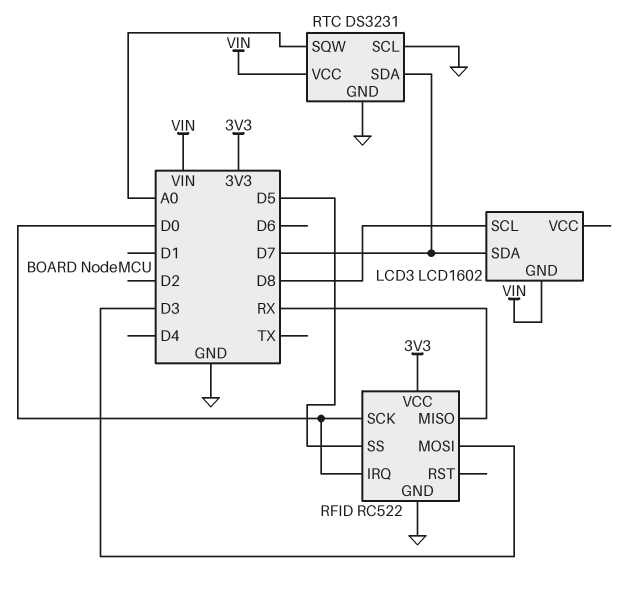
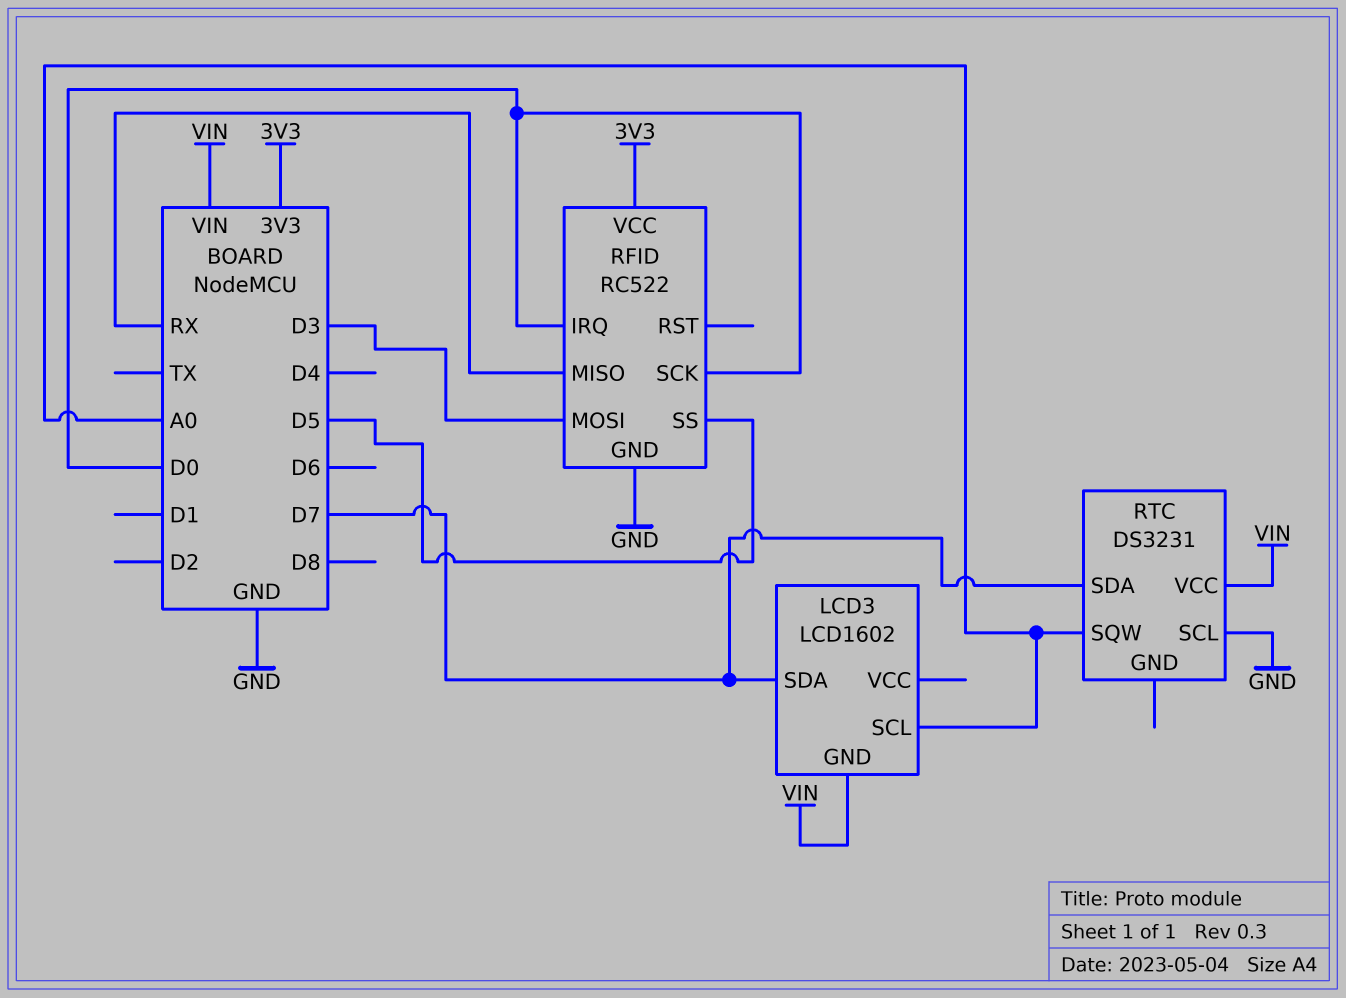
LCD3 pin SCL: D8 -> A0
RTC pin GND: GND -> none

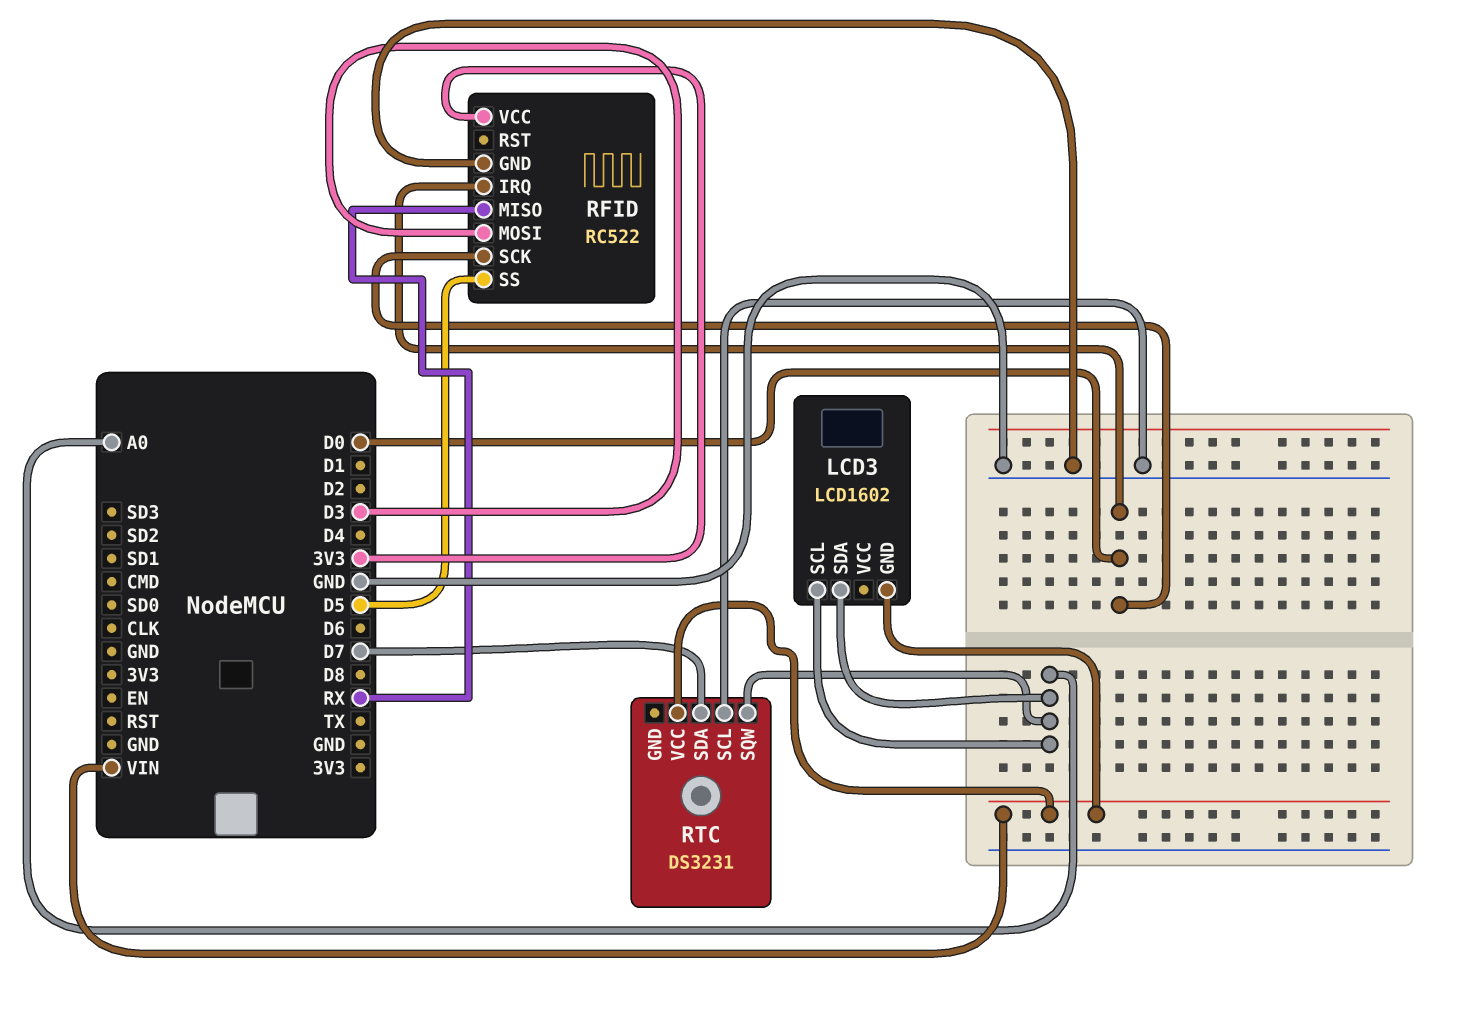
LCD3 pin SDA: D7 -> A0

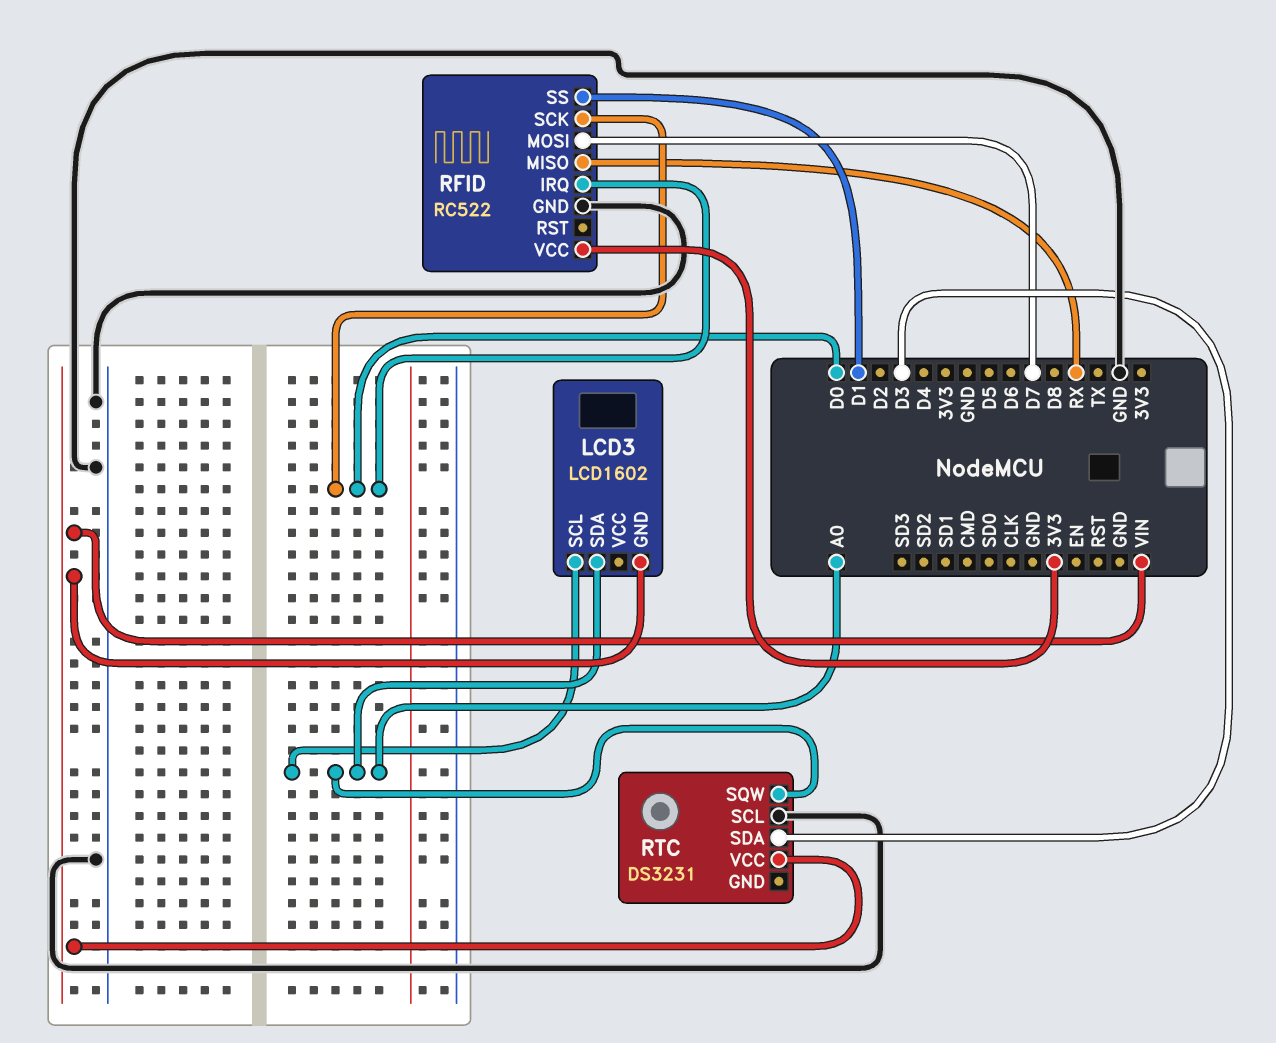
RFID pin MOSI: D3 -> D7
RFID pin SS: D5 -> D1
RTC pin SDA: D7 -> D3

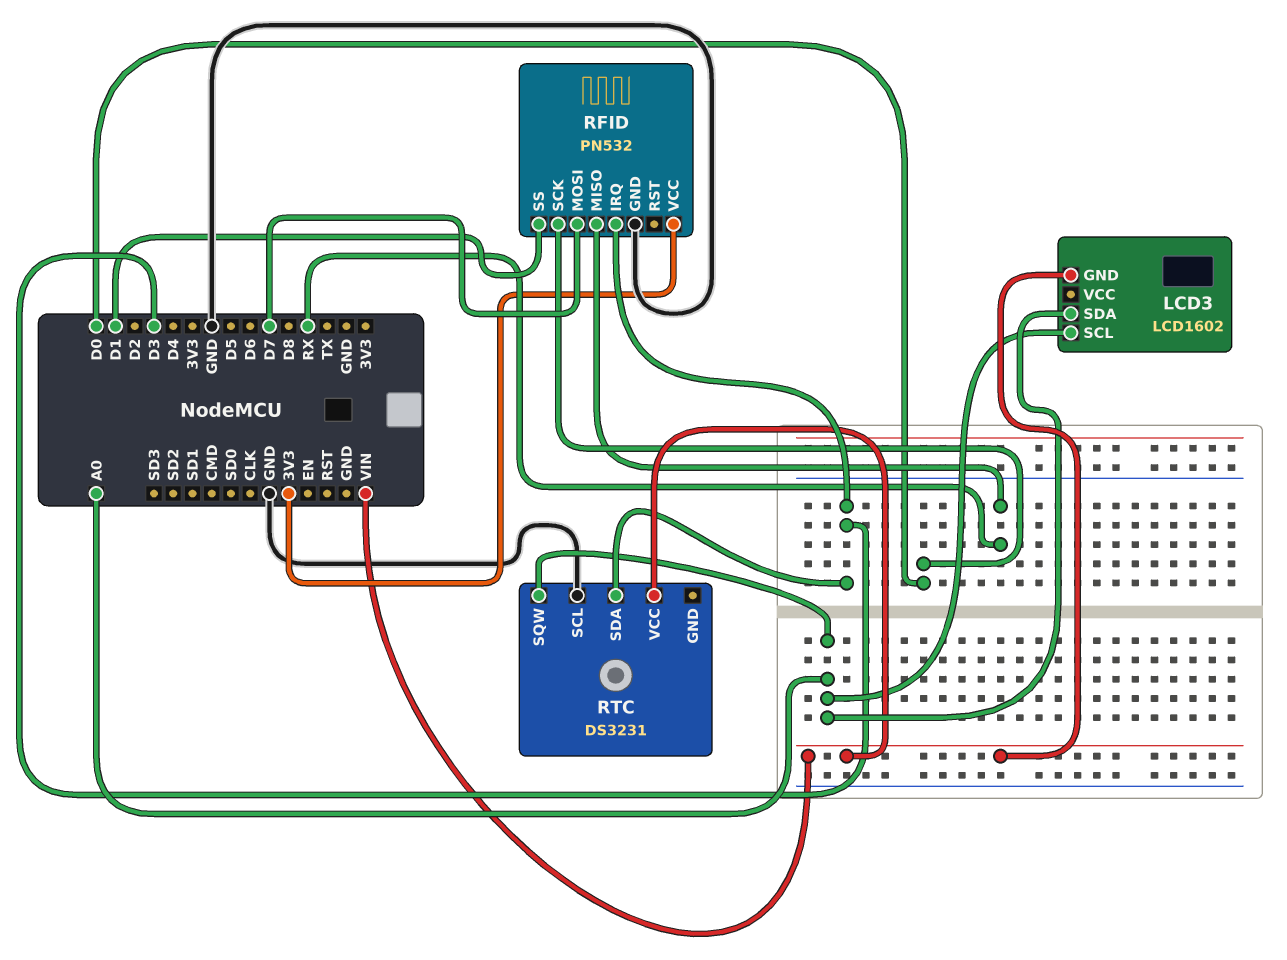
RFID: RC522 -> PN532
RFID pin IRQ: D0 -> D3

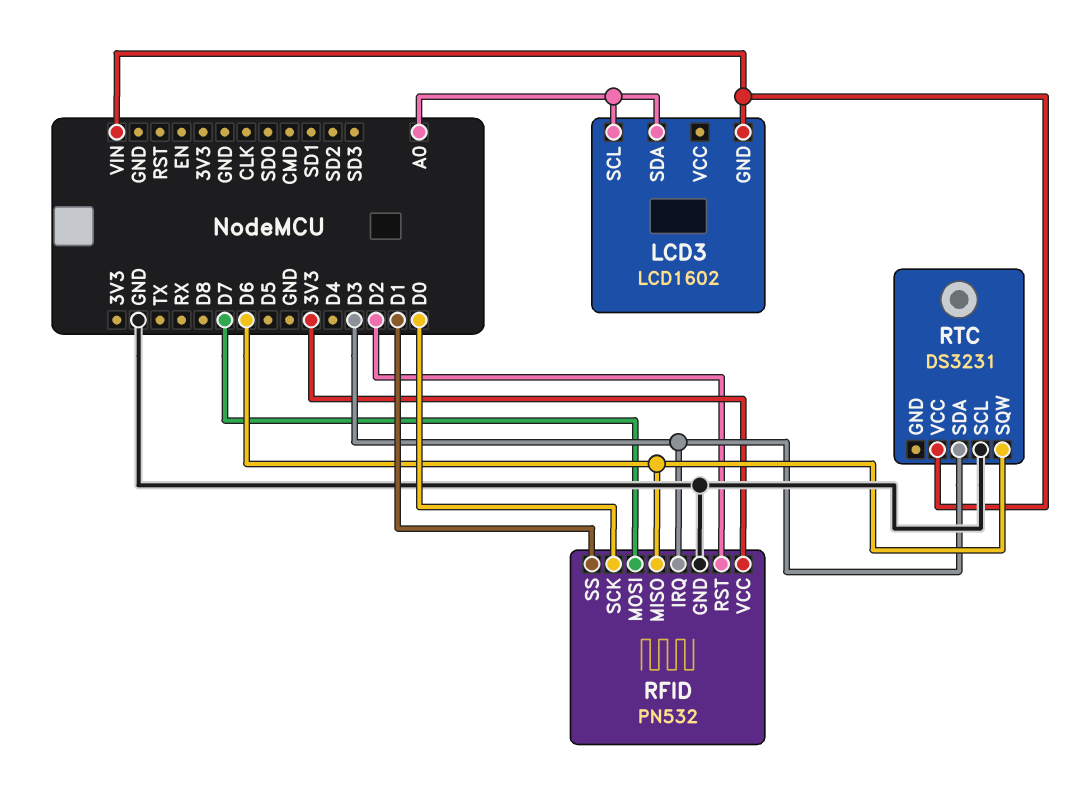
RFID pin MISO: RX -> D6
RFID pin RST: none -> D2
RTC pin SQW: A0 -> D6

